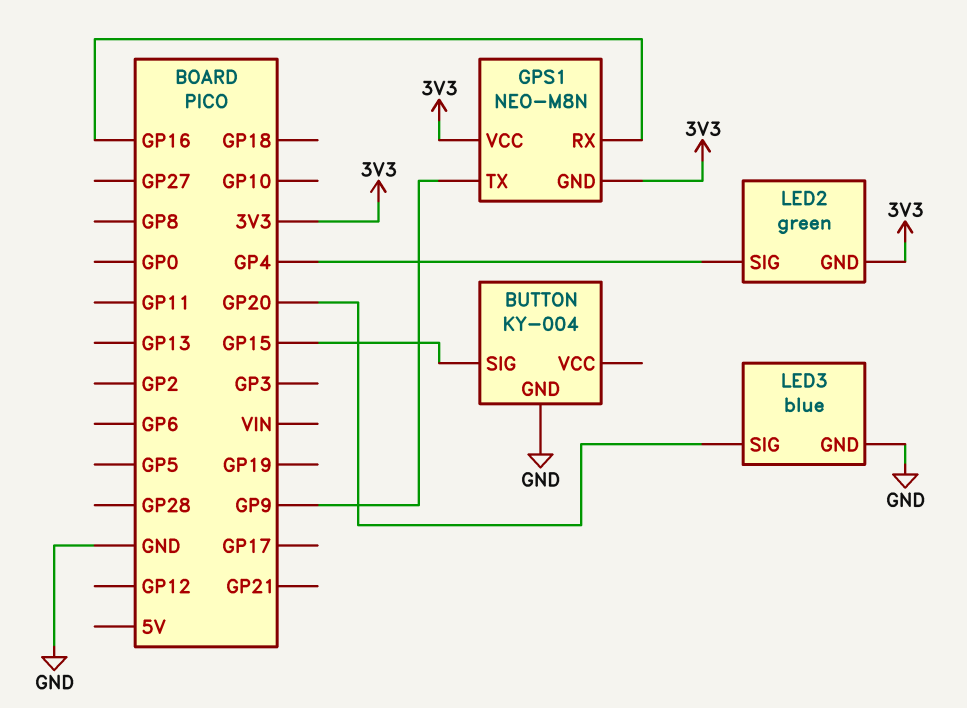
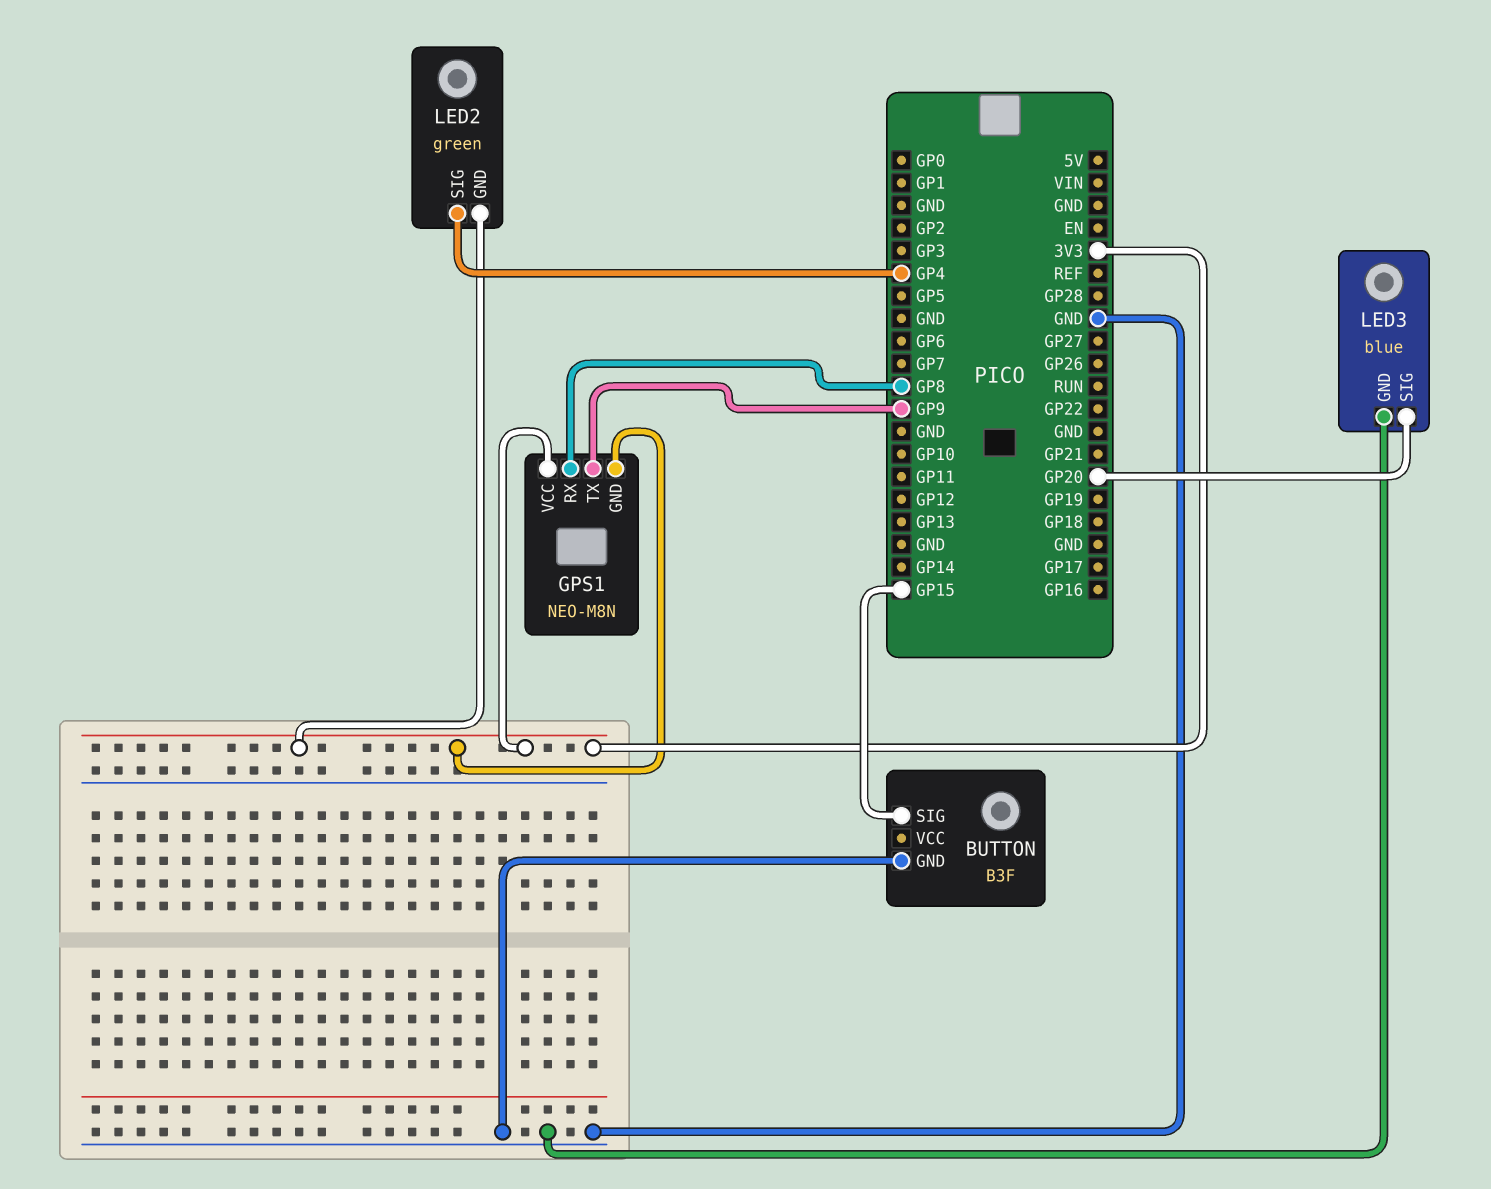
BUTTON: KY-004 -> B3F
GPS1 pin RX: GP16 -> GP8

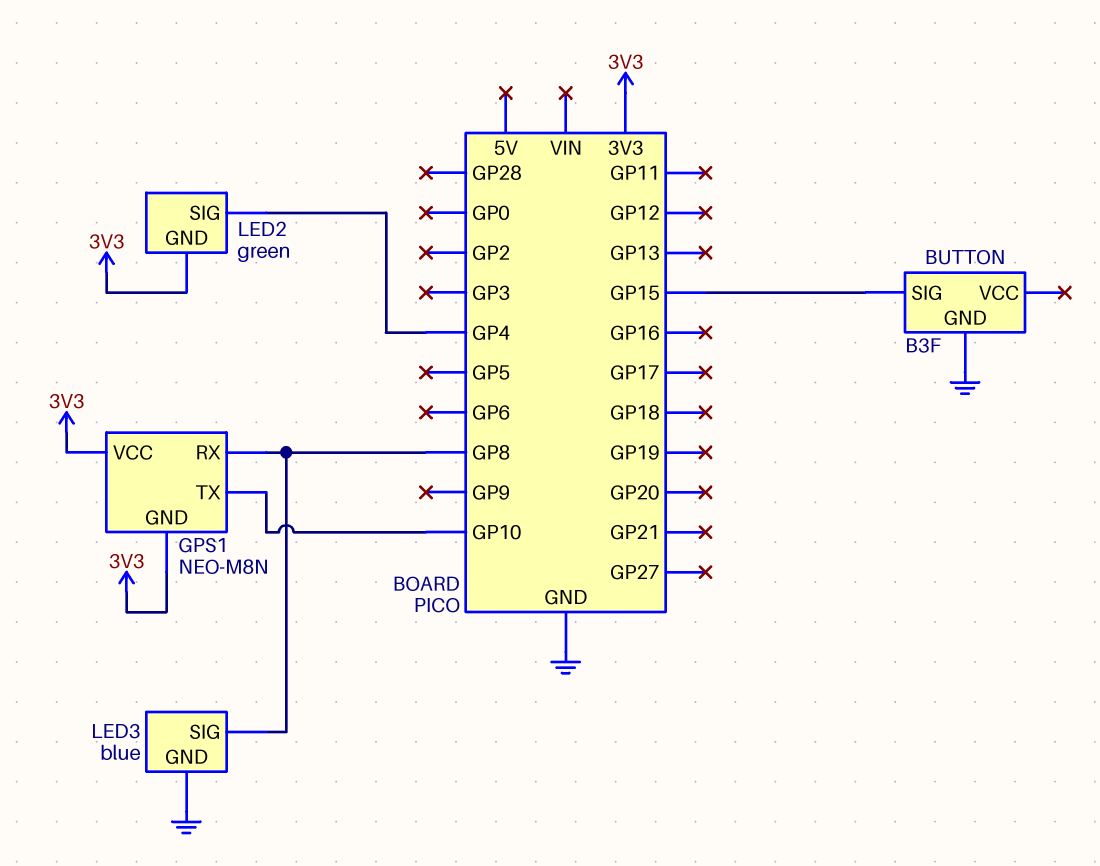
GPS1 pin TX: GP9 -> GP10
LED3 pin SIG: GP20 -> GP8

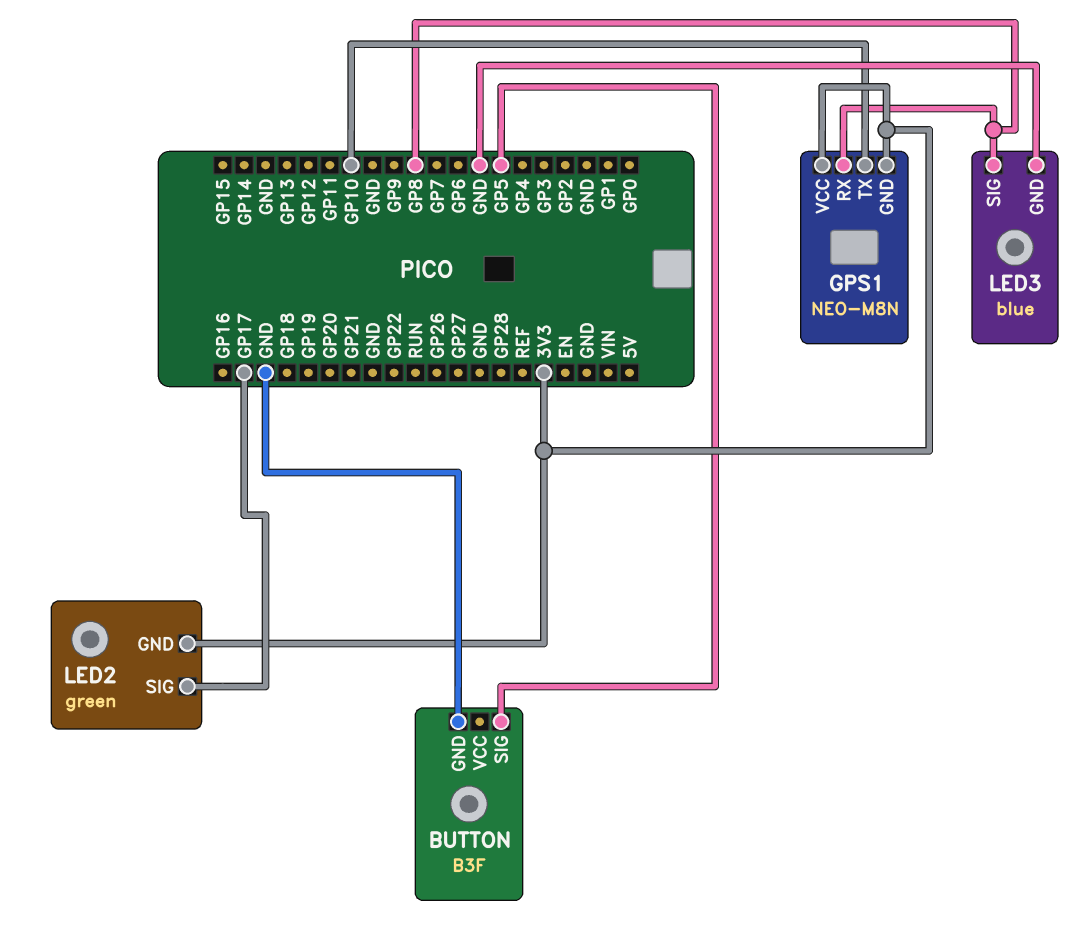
BUTTON pin SIG: GP15 -> GP5
LED2 pin SIG: GP4 -> GP17

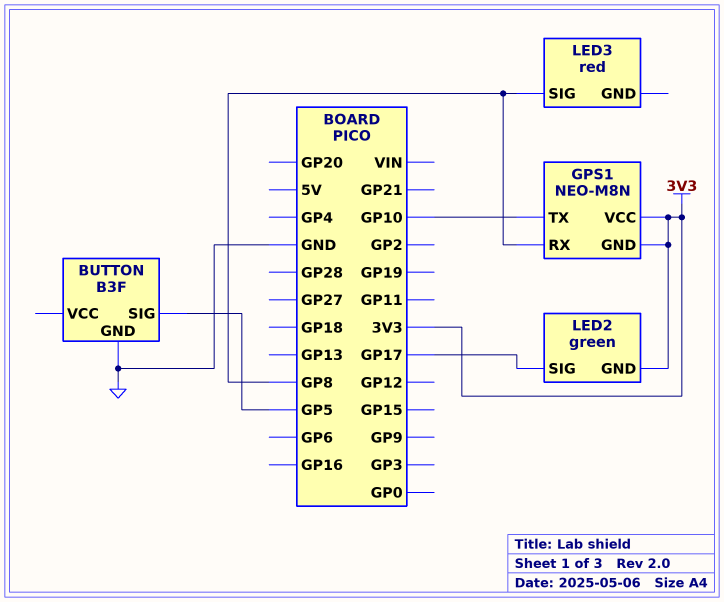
LED3: blue -> red
LED3 pin GND: GND -> none

